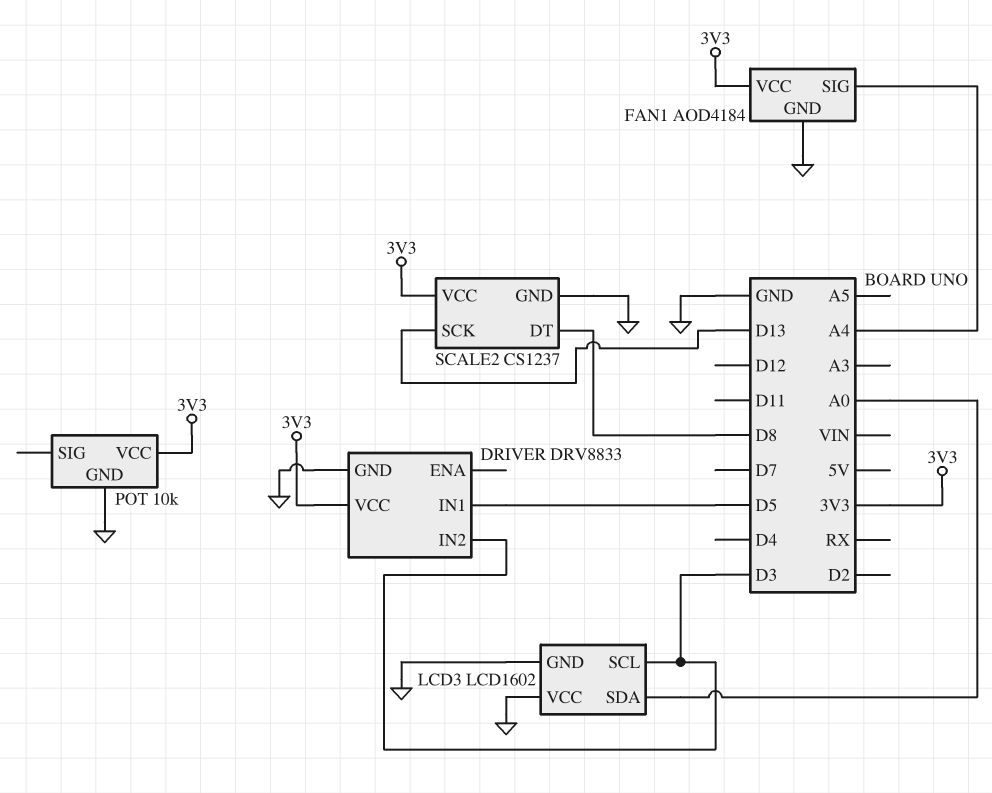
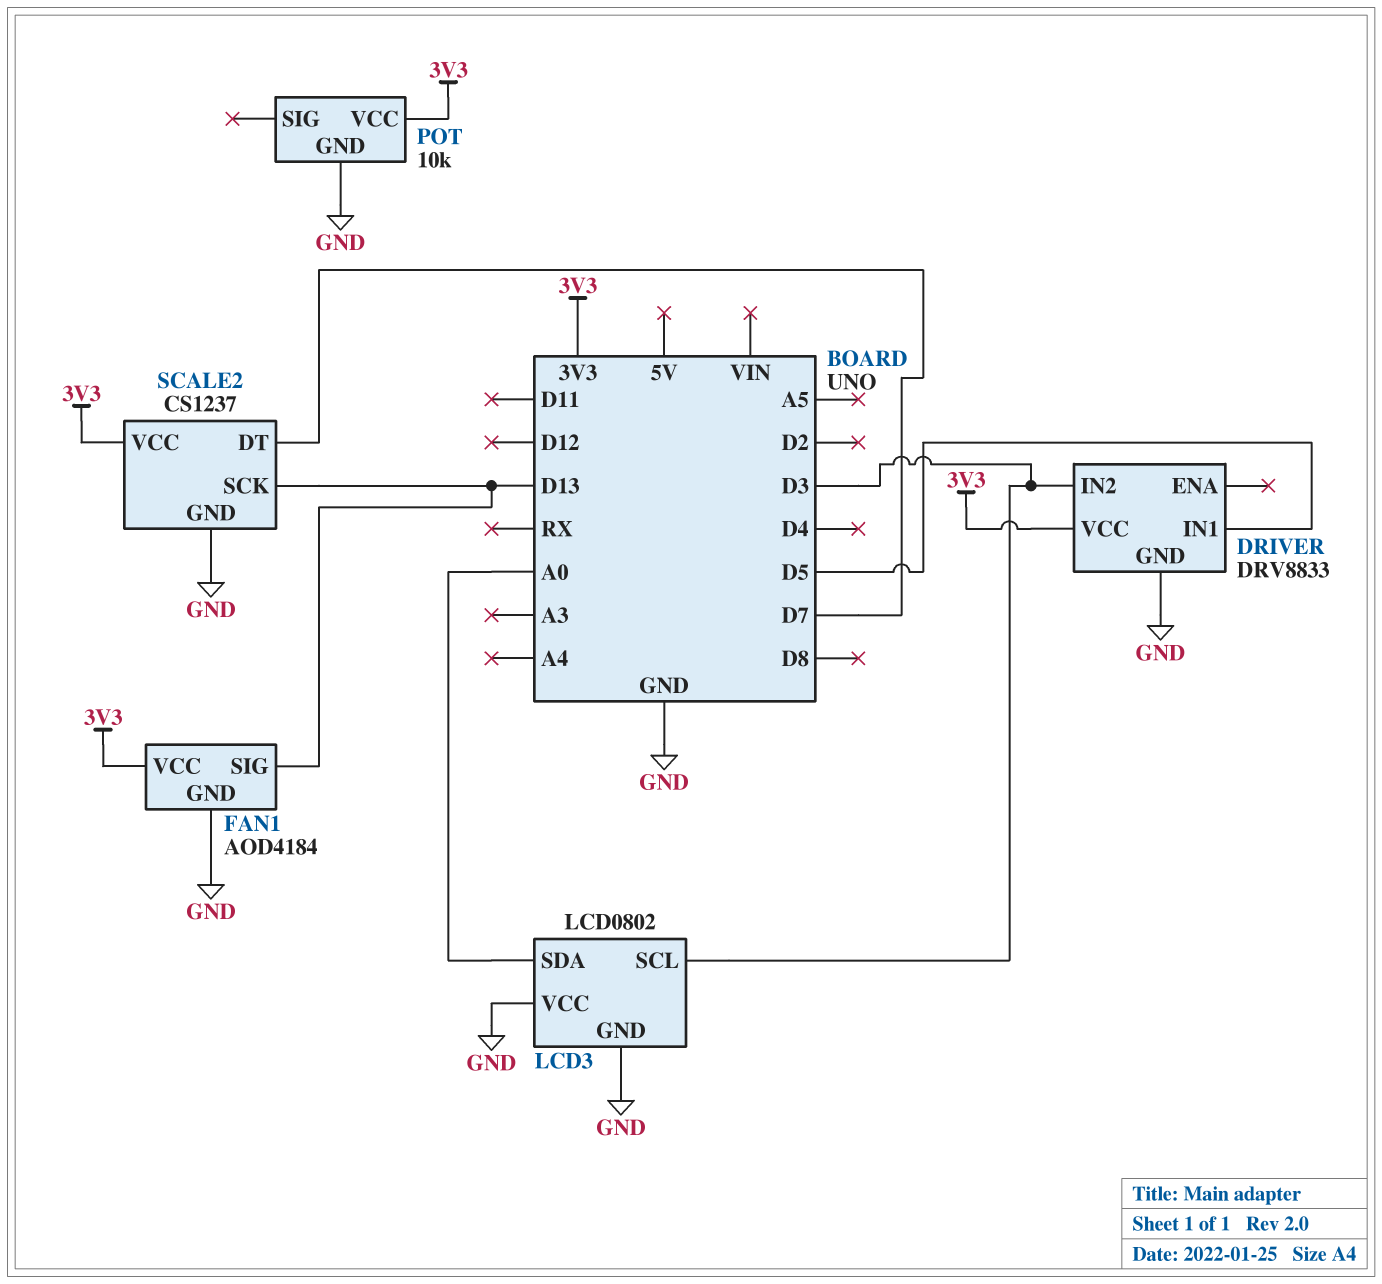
FAN1 pin SIG: A4 -> D13
LCD3: LCD1602 -> LCD0802
SCALE2 pin DT: D8 -> D7

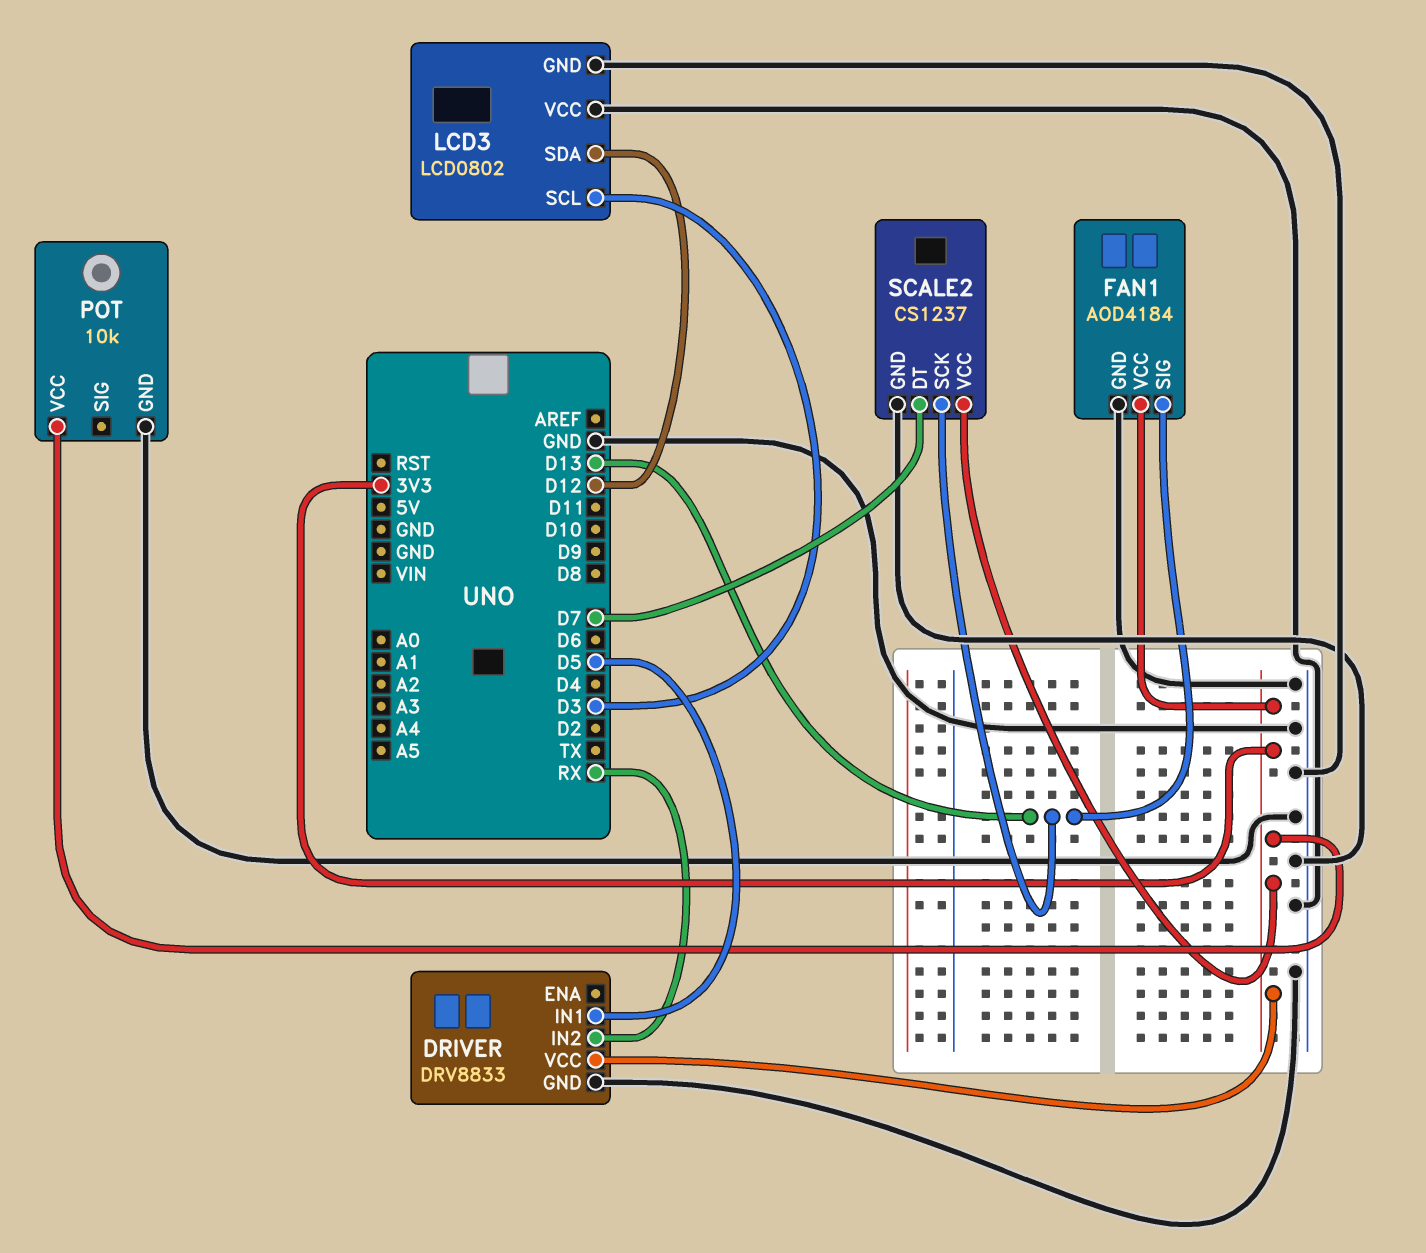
DRIVER pin IN2: D3 -> RX
LCD3 pin SDA: A0 -> D12

